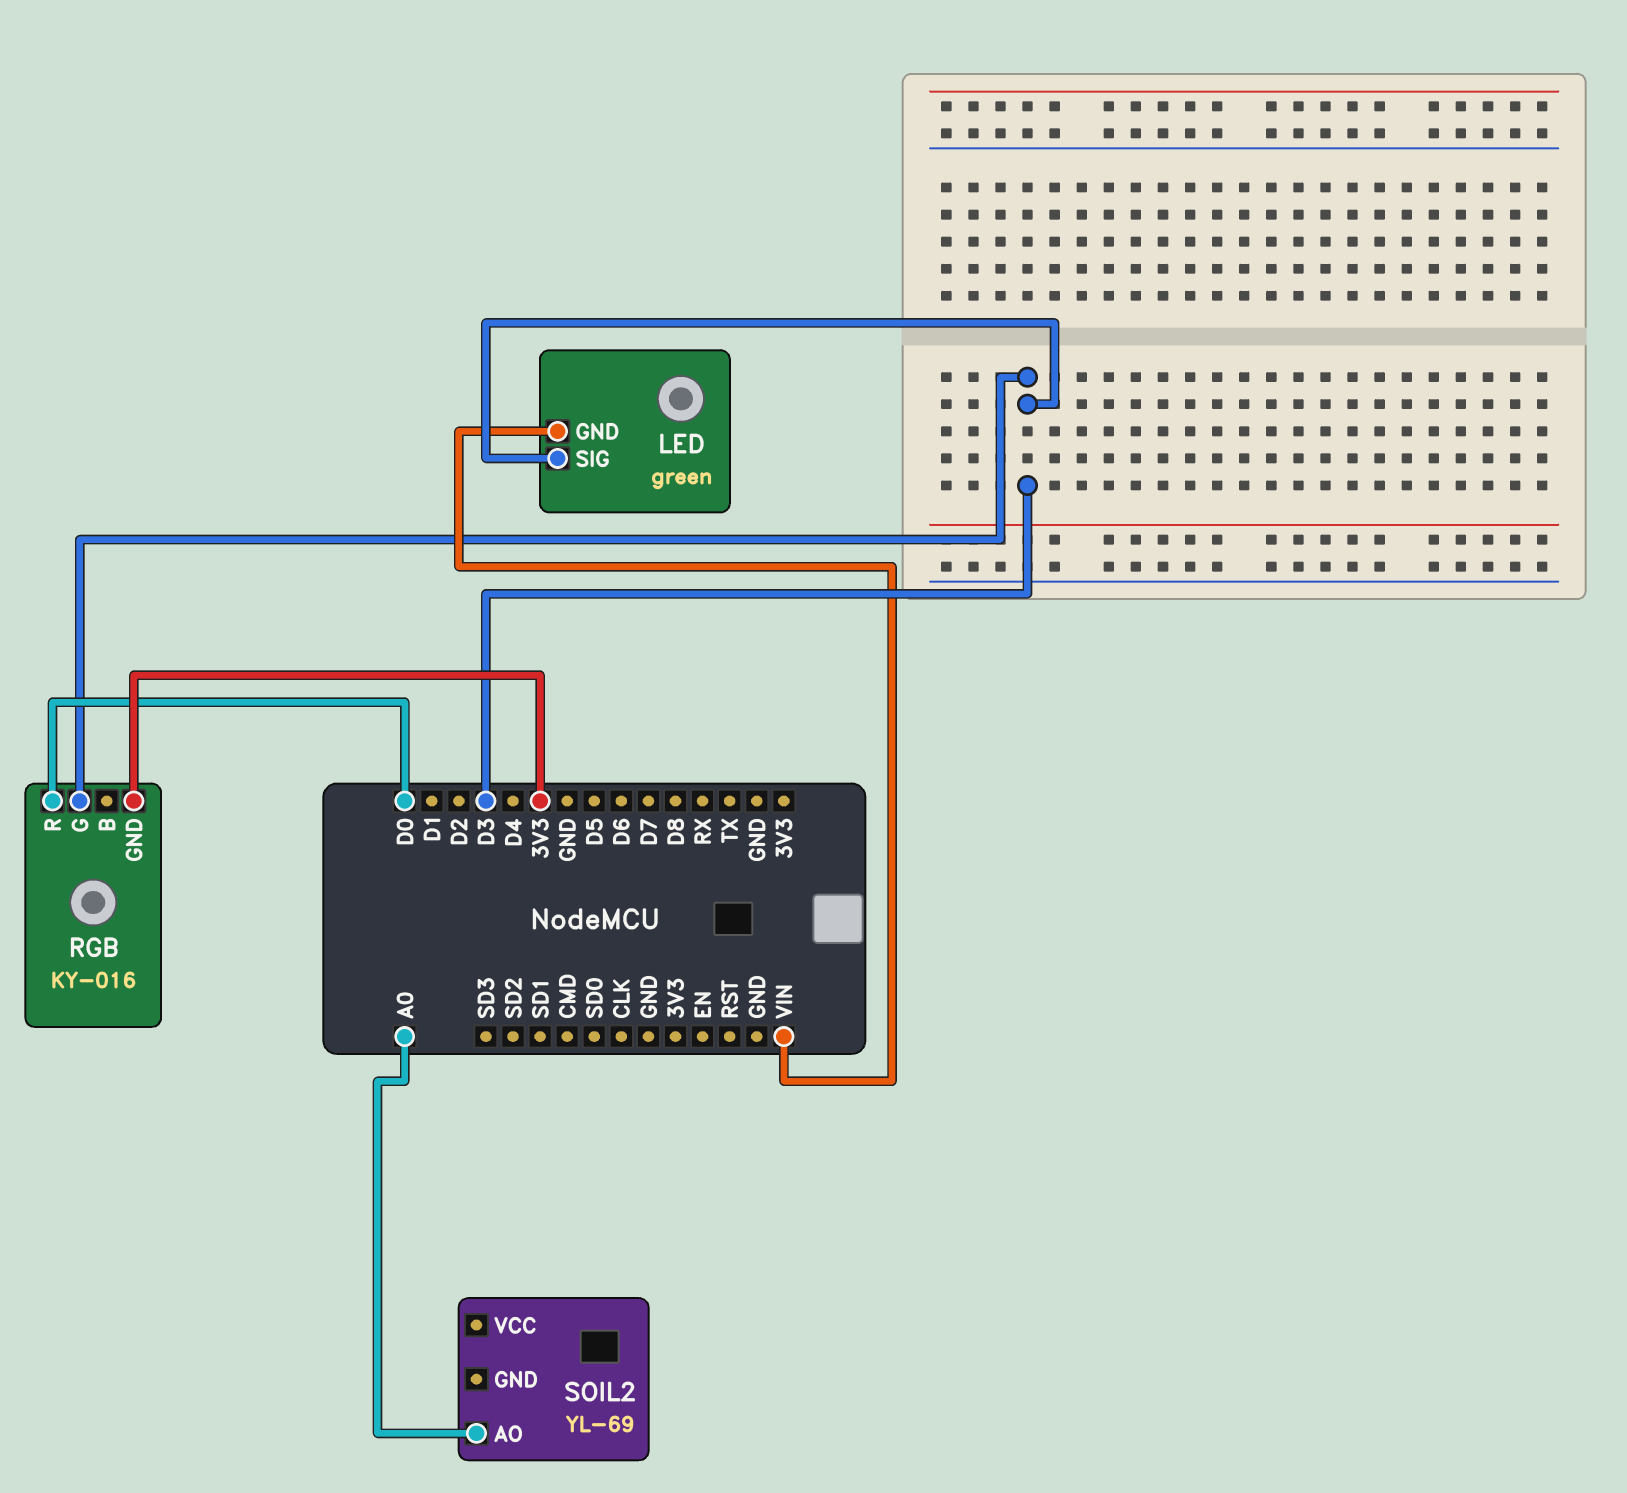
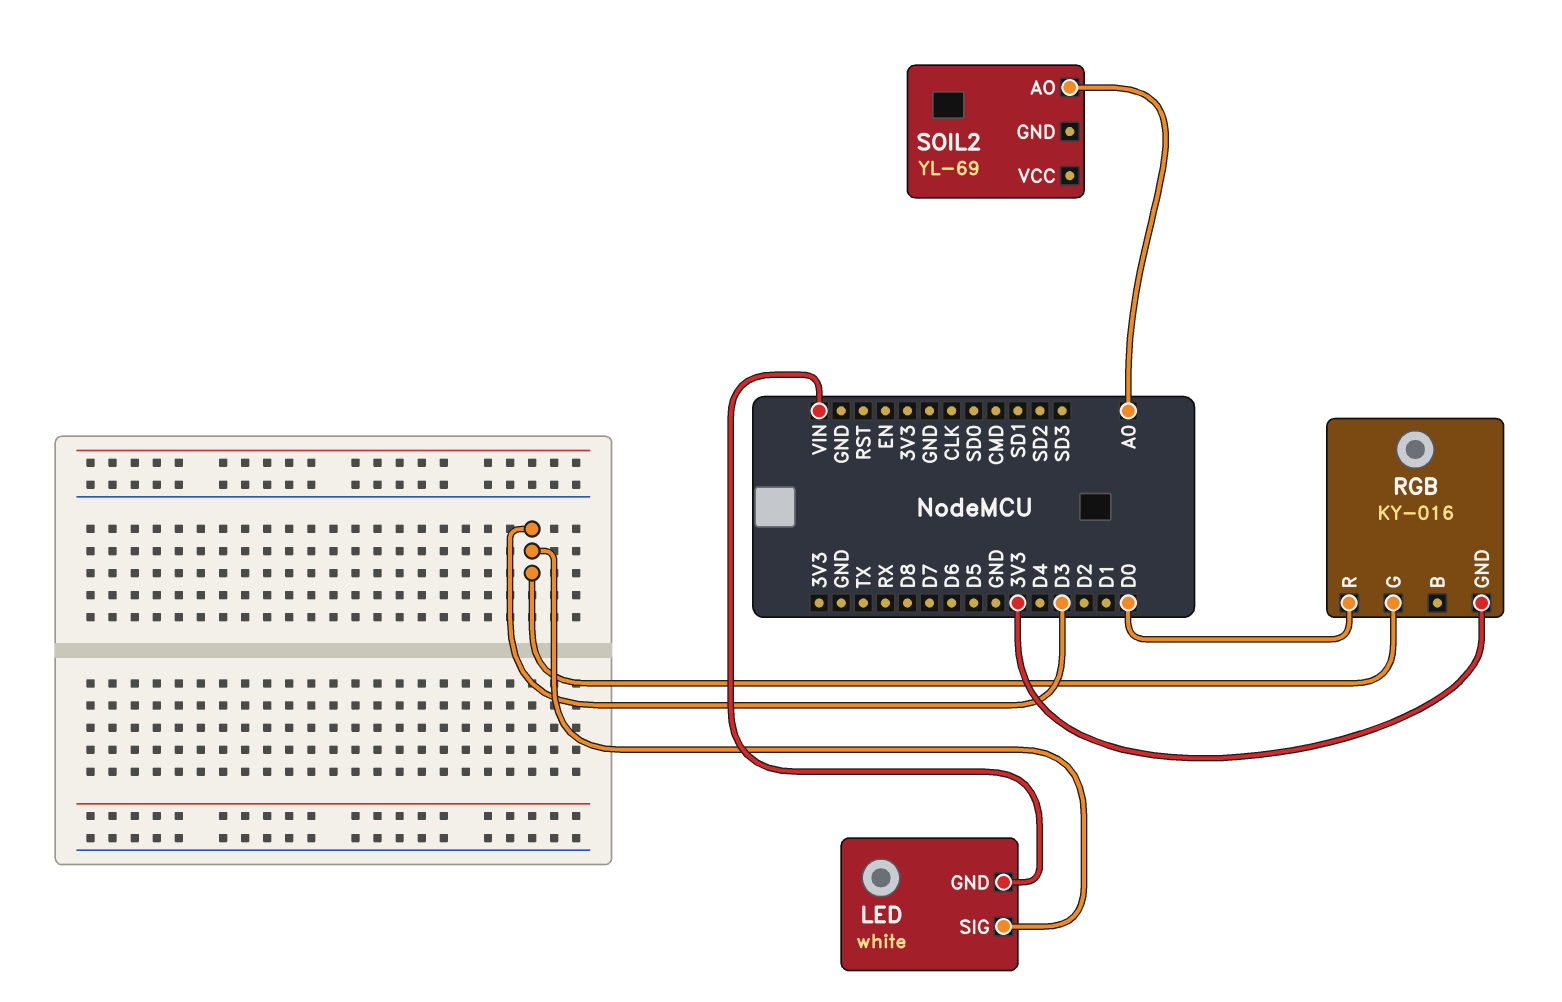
LED: green -> white

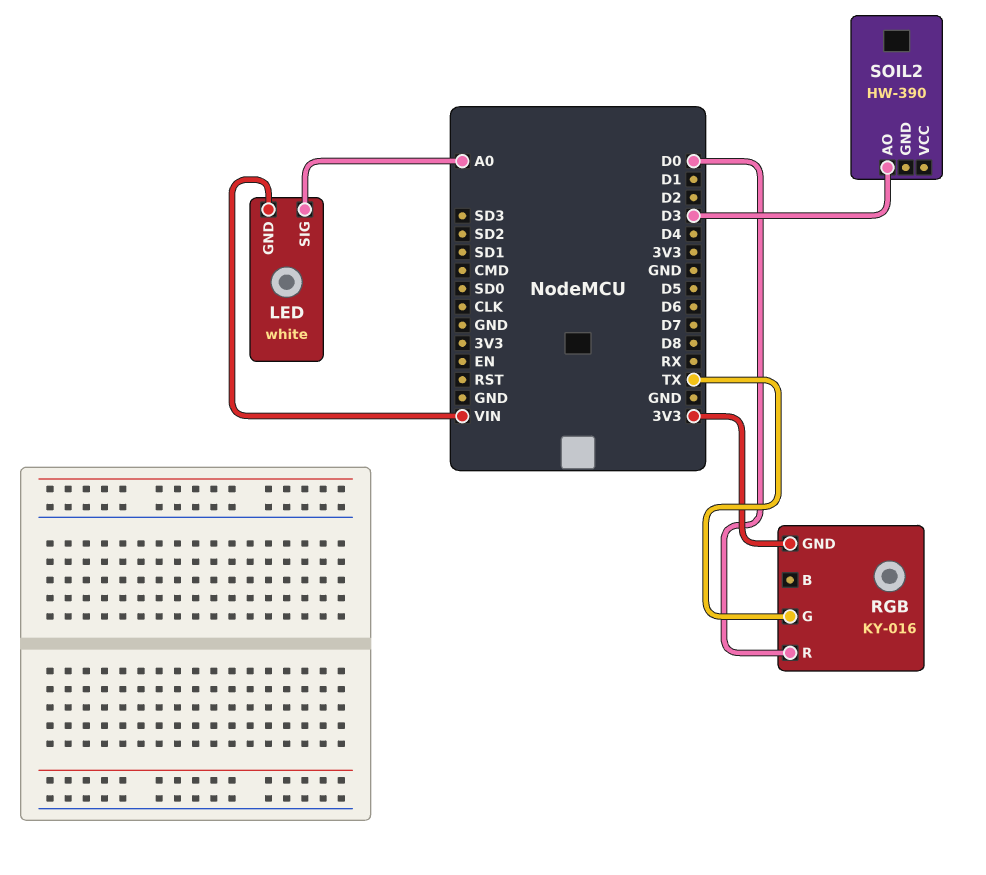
LED pin SIG: D3 -> A0
RGB pin G: D3 -> TX
SOIL2: YL-69 -> HW-390
SOIL2 pin AO: A0 -> D3

